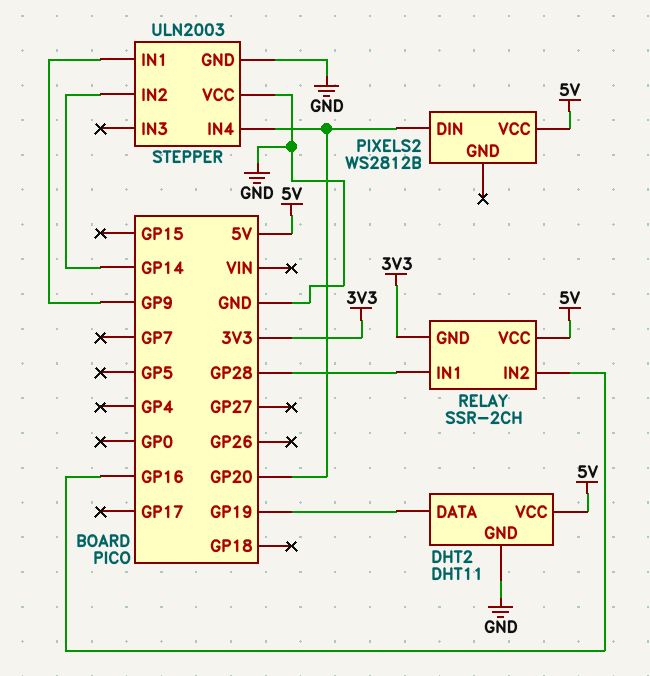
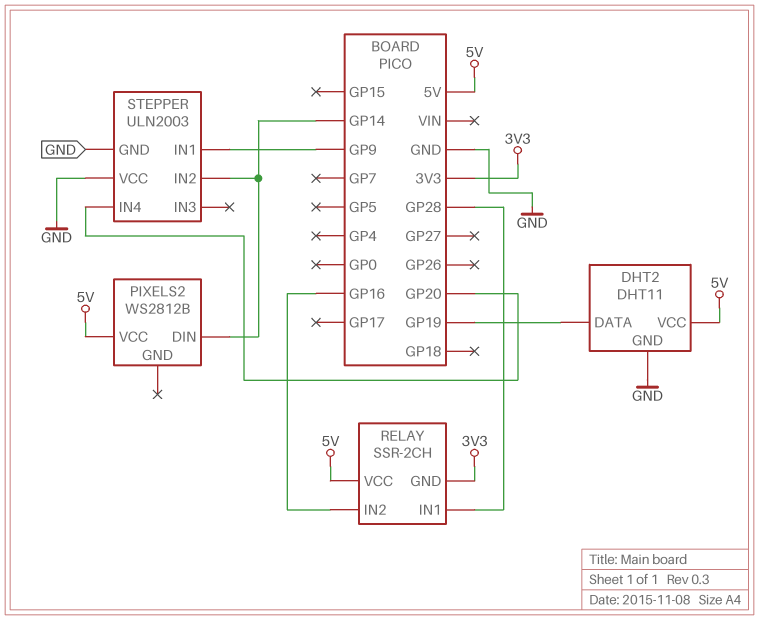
PIXELS2 pin DIN: GP20 -> GP14

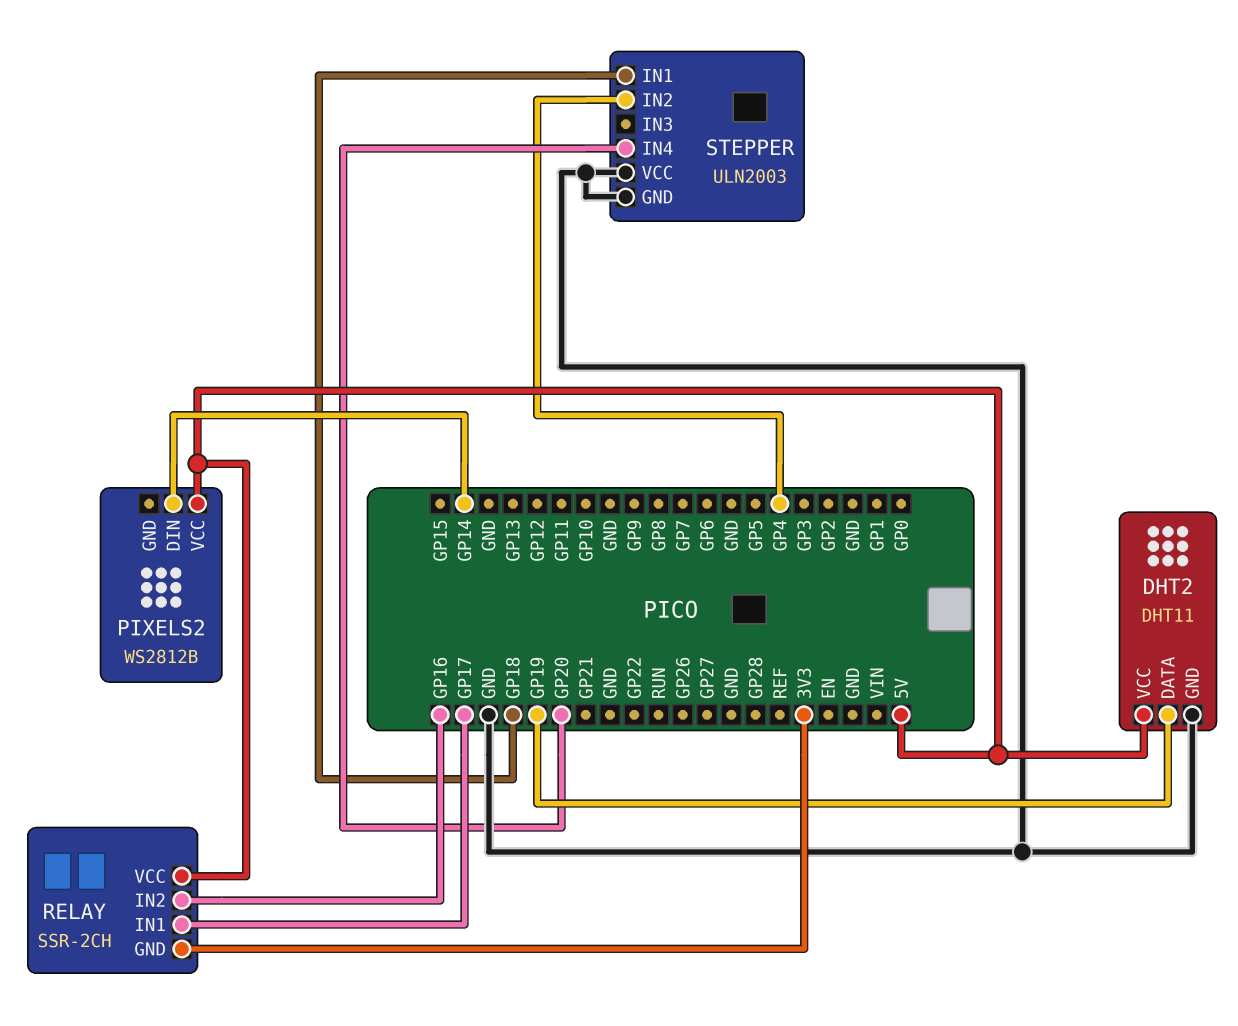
RELAY pin IN1: GP28 -> GP17
STEPPER pin IN1: GP9 -> GP18
STEPPER pin IN2: GP14 -> GP4

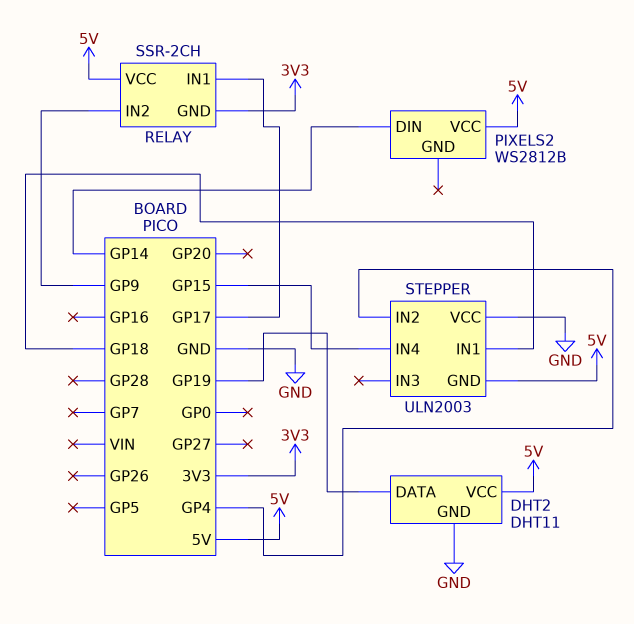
RELAY pin IN2: GP16 -> GP9
STEPPER pin GND: GND -> 5V
STEPPER pin IN4: GP20 -> GP15

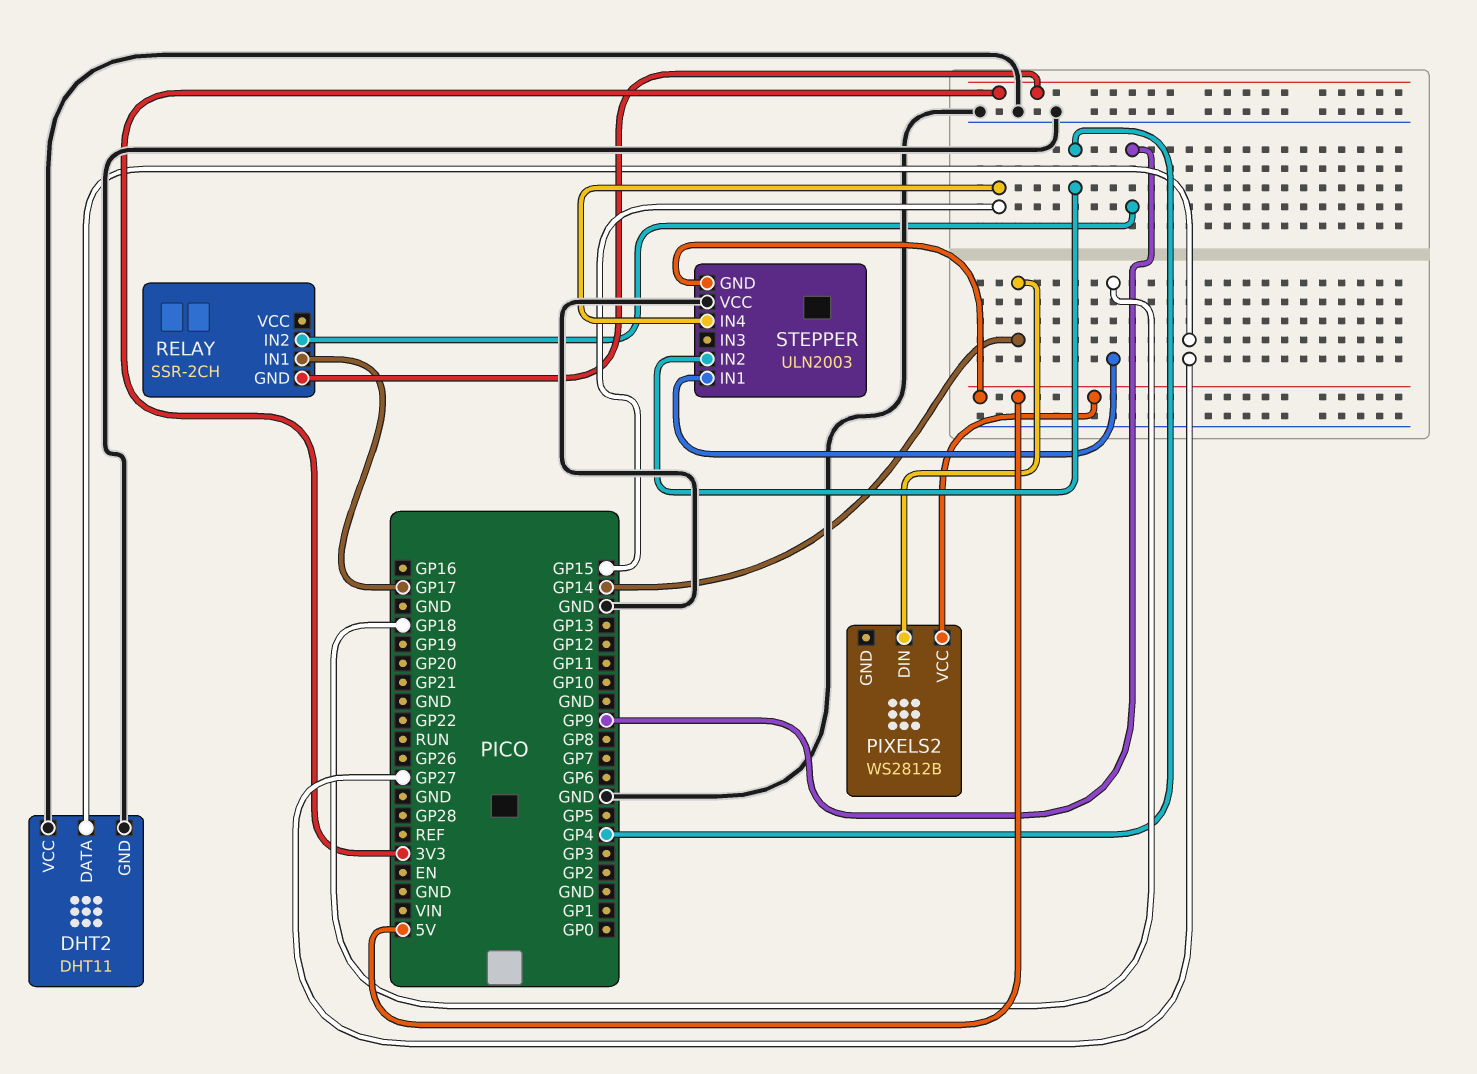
DHT2 pin DATA: GP19 -> GP27
DHT2 pin VCC: 5V -> GND
RELAY pin VCC: 5V -> none

